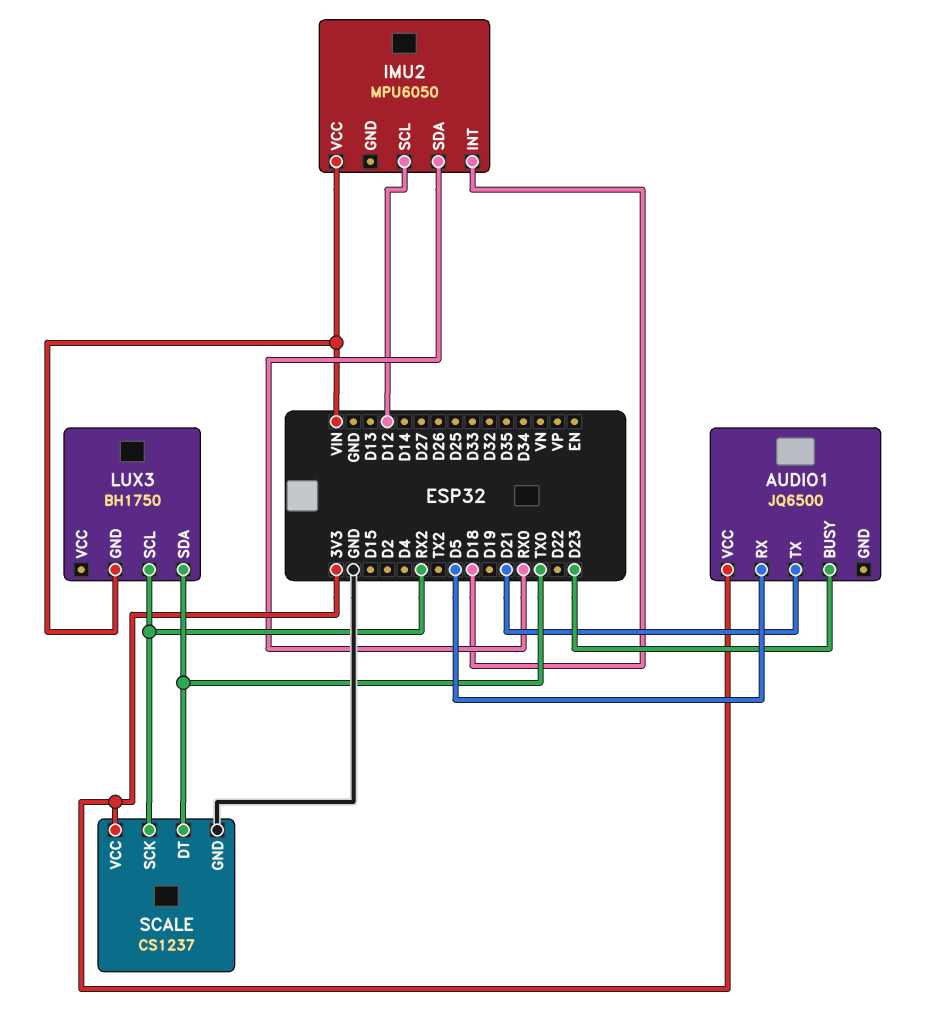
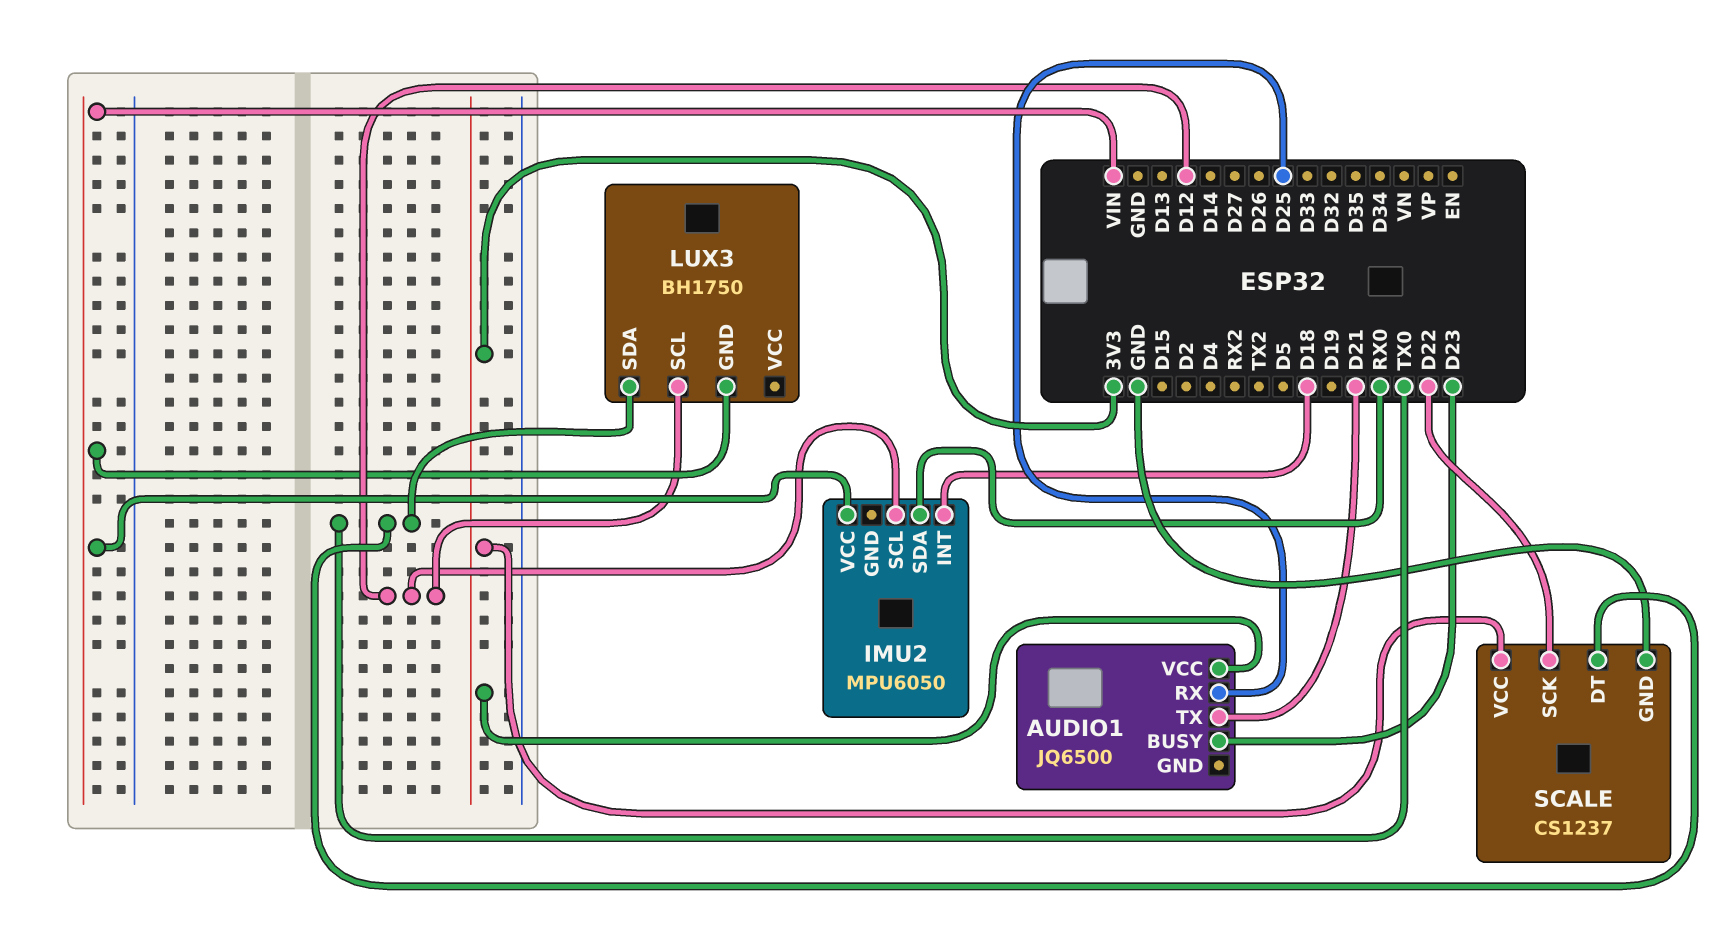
AUDIO1 pin RX: D5 -> D25
LUX3 pin SCL: RX2 -> D12
SCALE pin SCK: RX2 -> D22

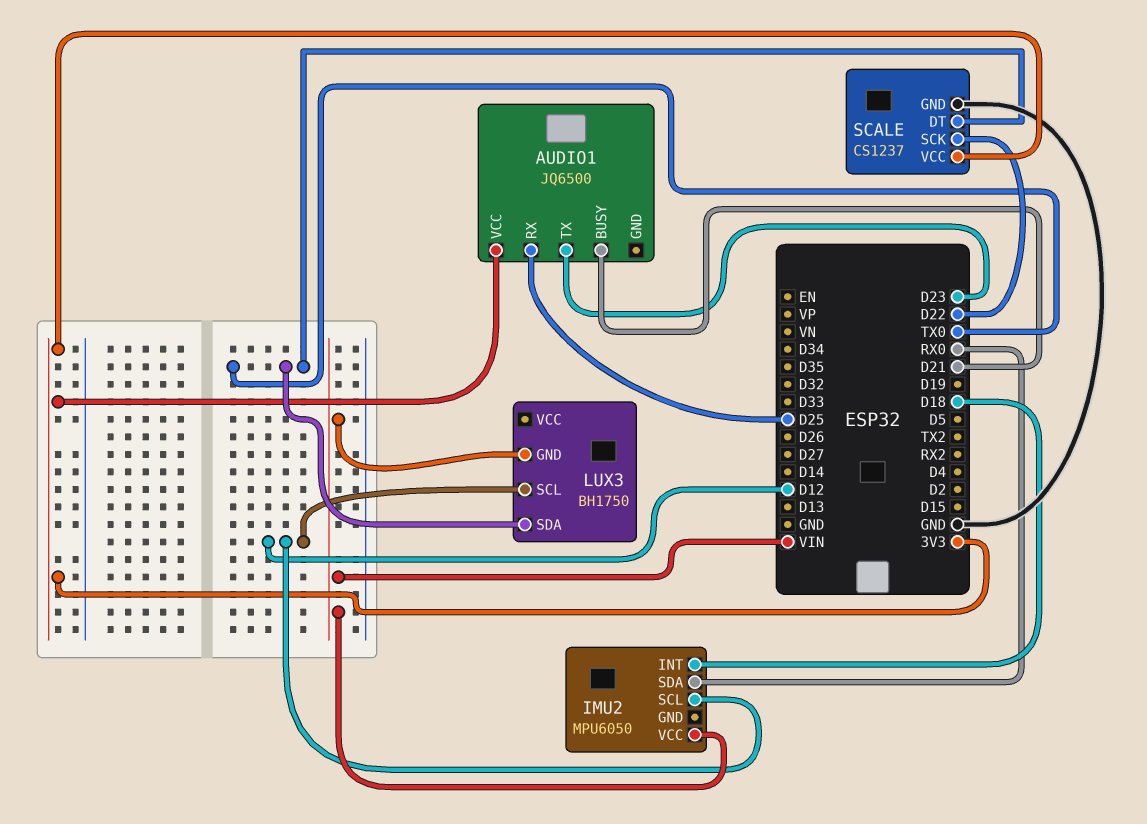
AUDIO1 pin BUSY: D23 -> D21
AUDIO1 pin TX: D21 -> D23

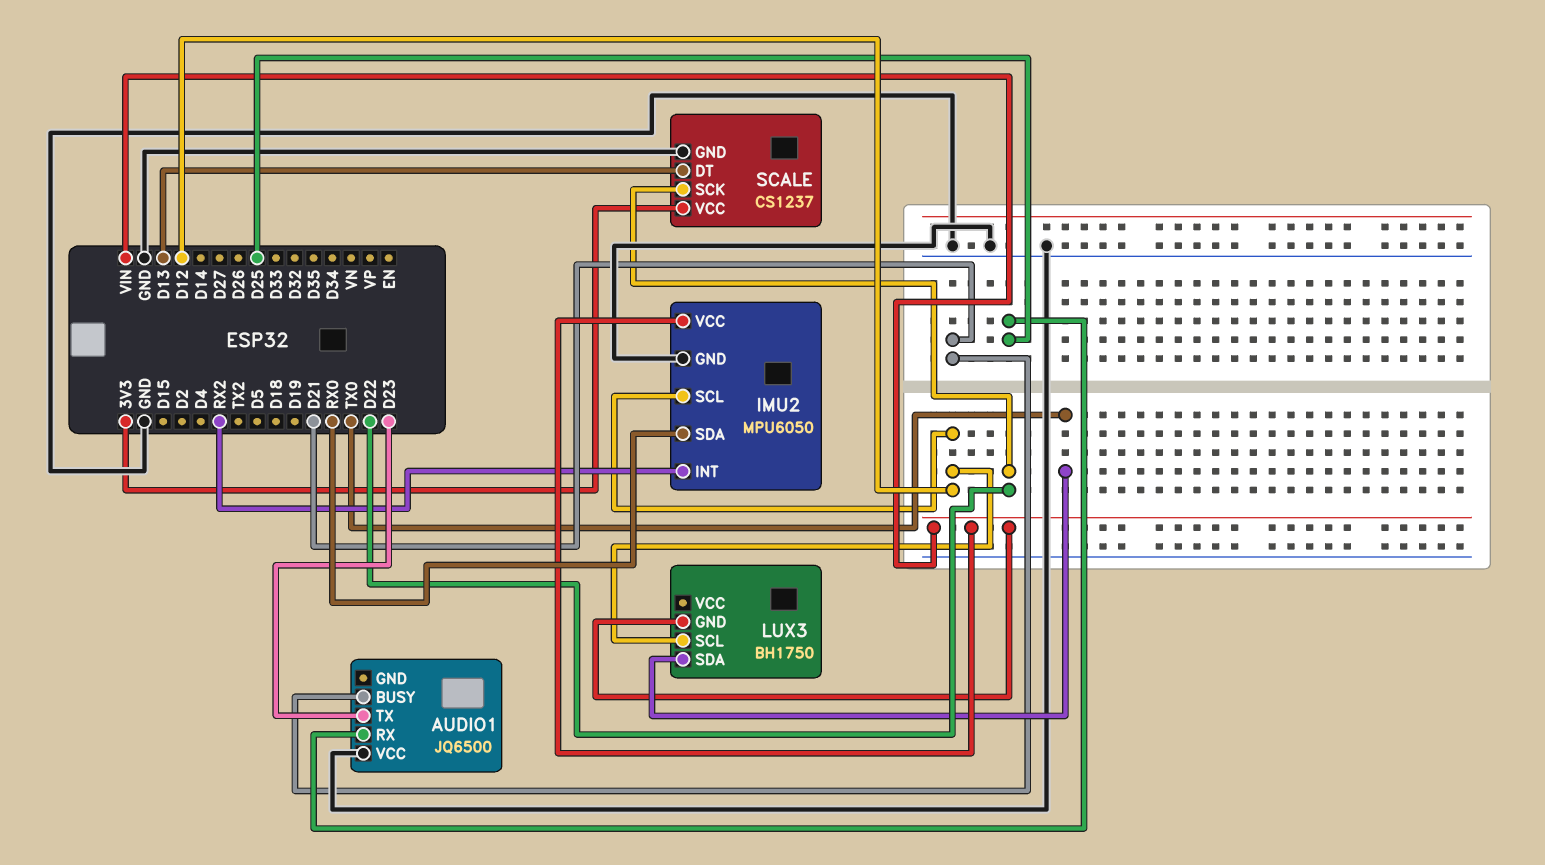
AUDIO1 pin VCC: 3V3 -> GND
IMU2 pin GND: none -> GND
IMU2 pin INT: D18 -> RX2
SCALE pin DT: TX0 -> D13

